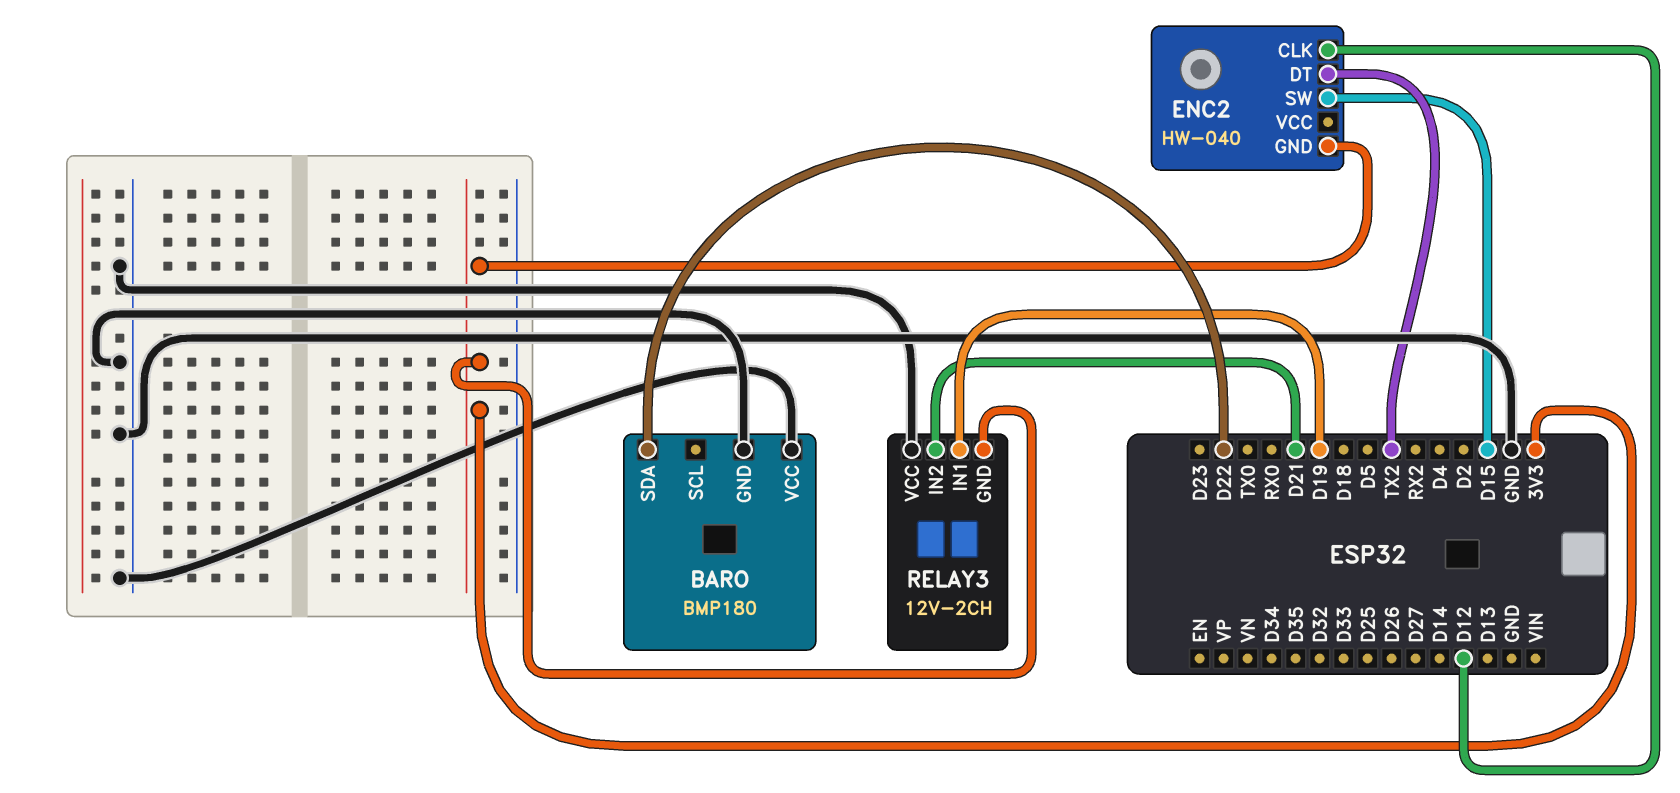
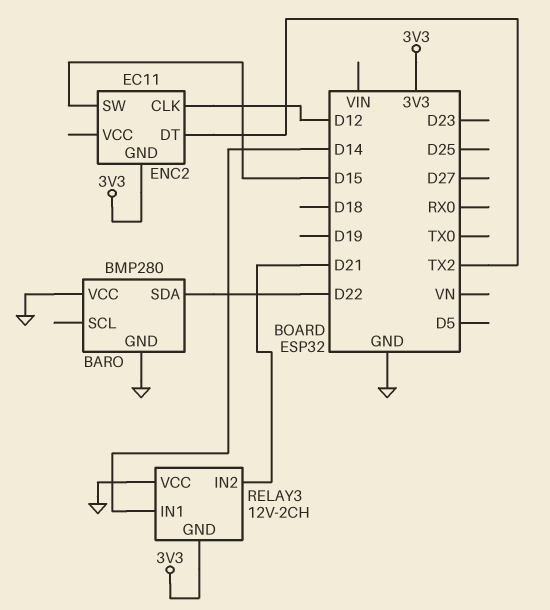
BARO: BMP180 -> BMP280
ENC2: HW-040 -> EC11
RELAY3 pin IN1: D19 -> D14

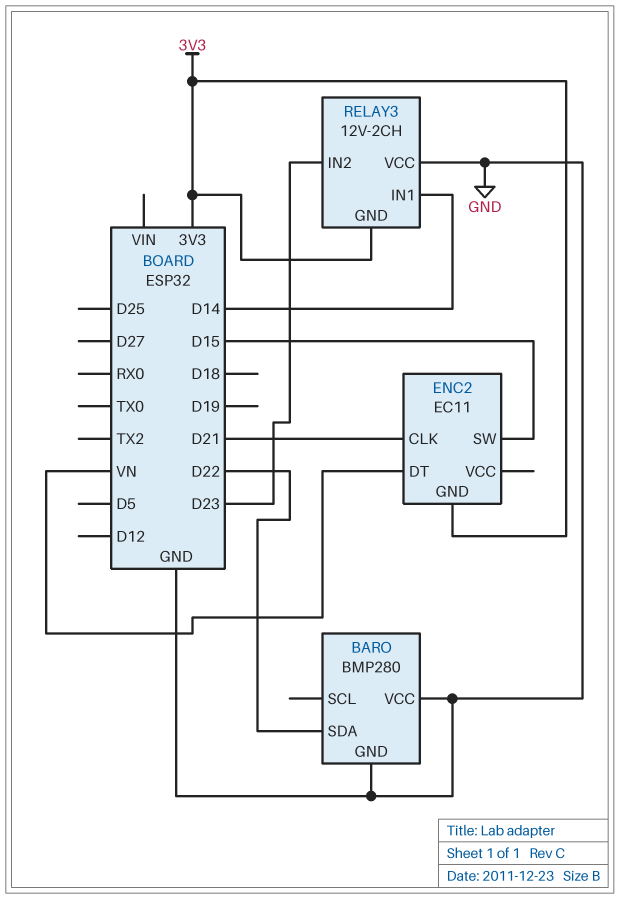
ENC2 pin CLK: D12 -> D21
ENC2 pin DT: TX2 -> VN
RELAY3 pin IN2: D21 -> D23

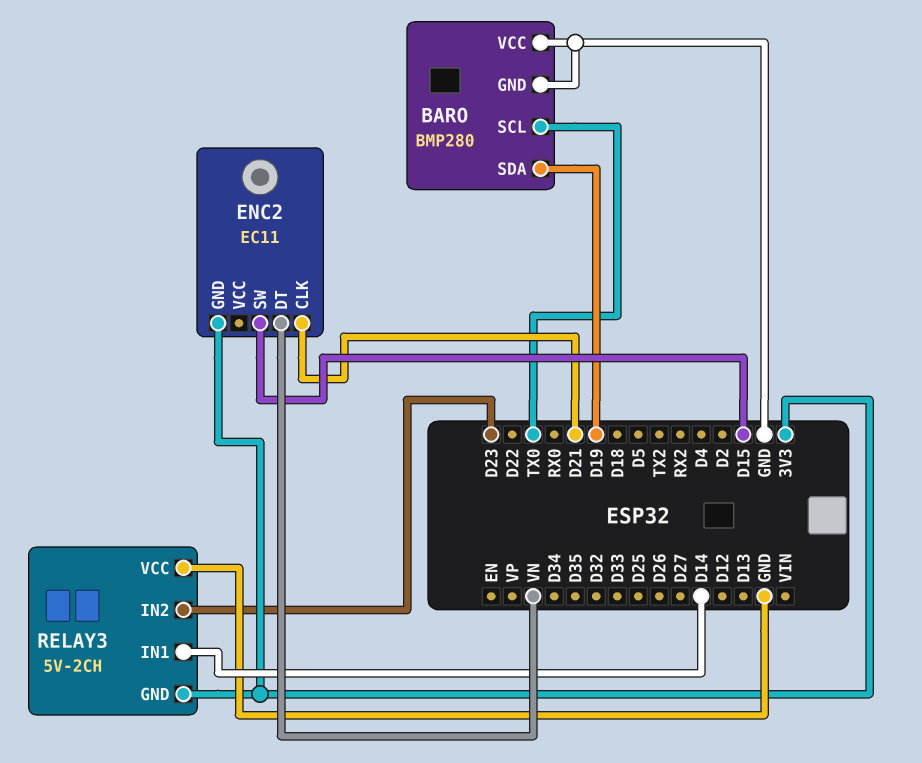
BARO pin SCL: none -> TX0
BARO pin SDA: D22 -> D19
RELAY3: 12V-2CH -> 5V-2CH

